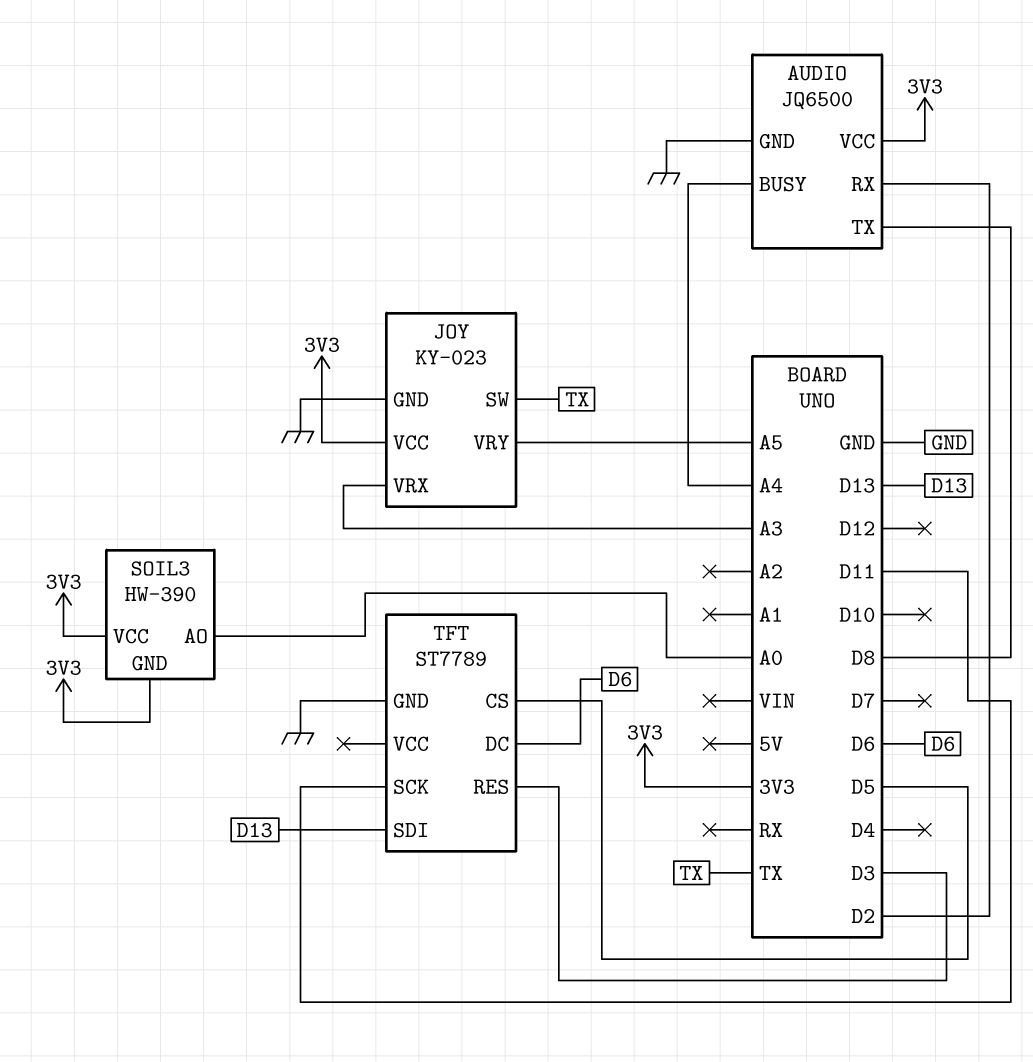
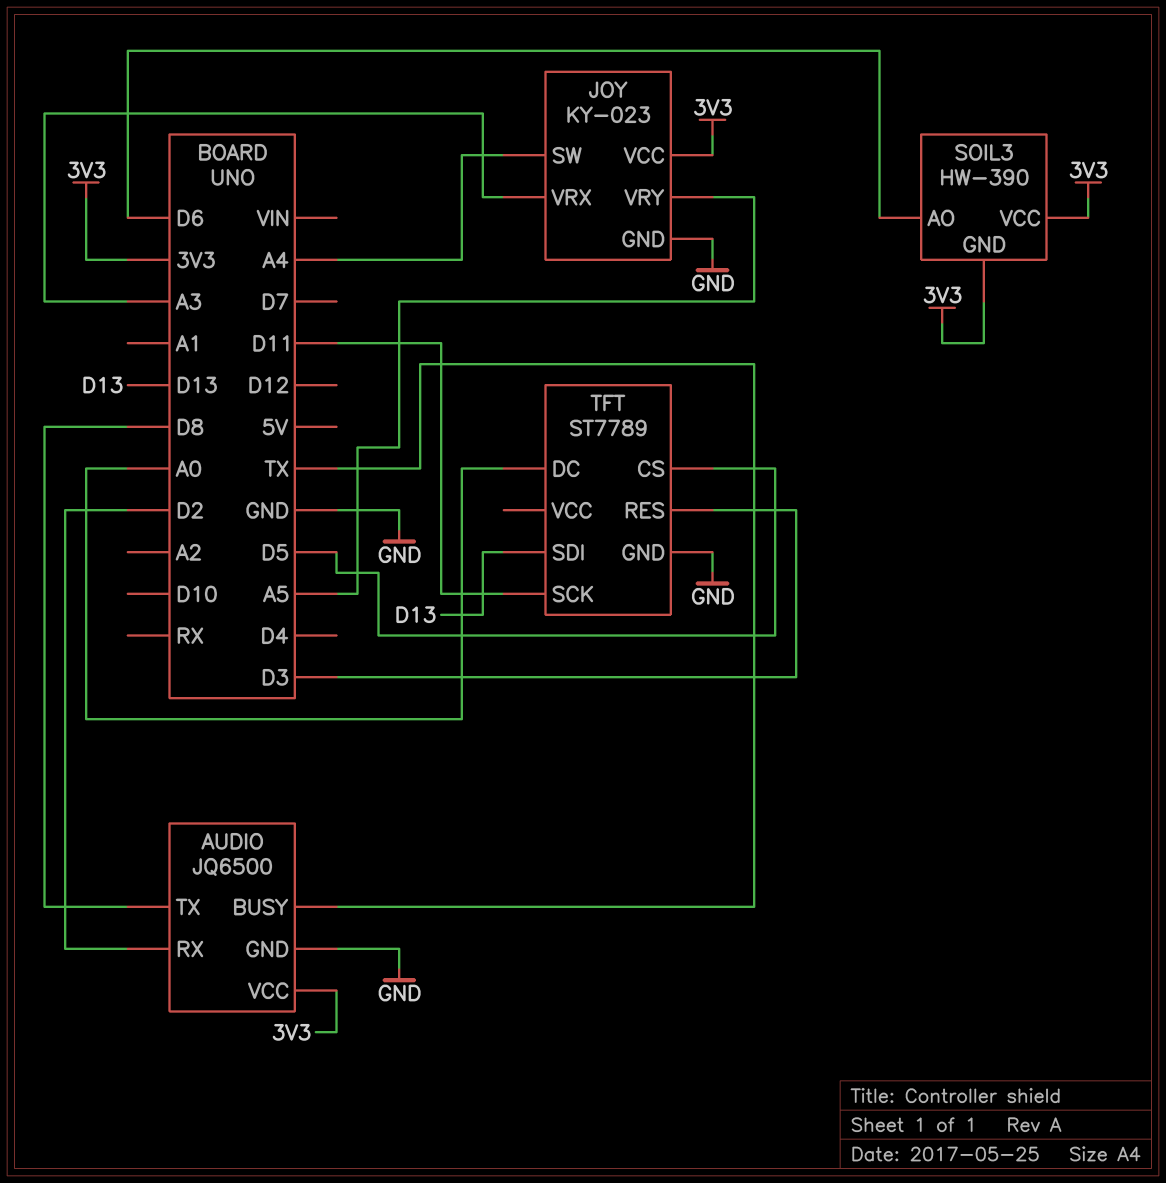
AUDIO pin BUSY: A4 -> TX
JOY pin SW: TX -> A4
SOIL3 pin AO: A0 -> D6
TFT pin DC: D6 -> A0

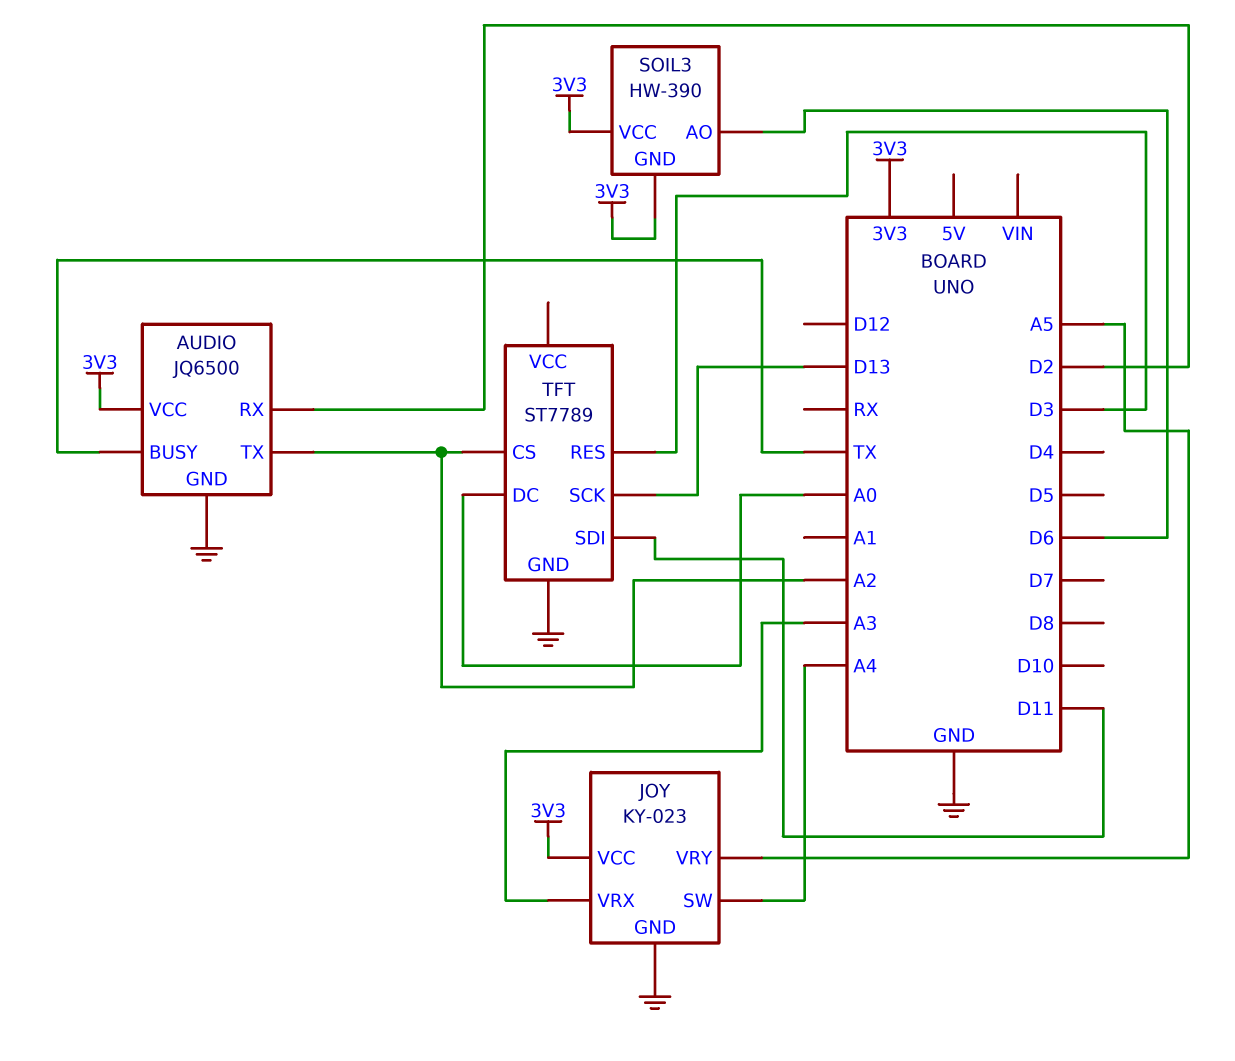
AUDIO pin TX: D8 -> A2
TFT pin CS: D5 -> A2
TFT pin SCK: D11 -> D13
TFT pin SDI: D13 -> D11

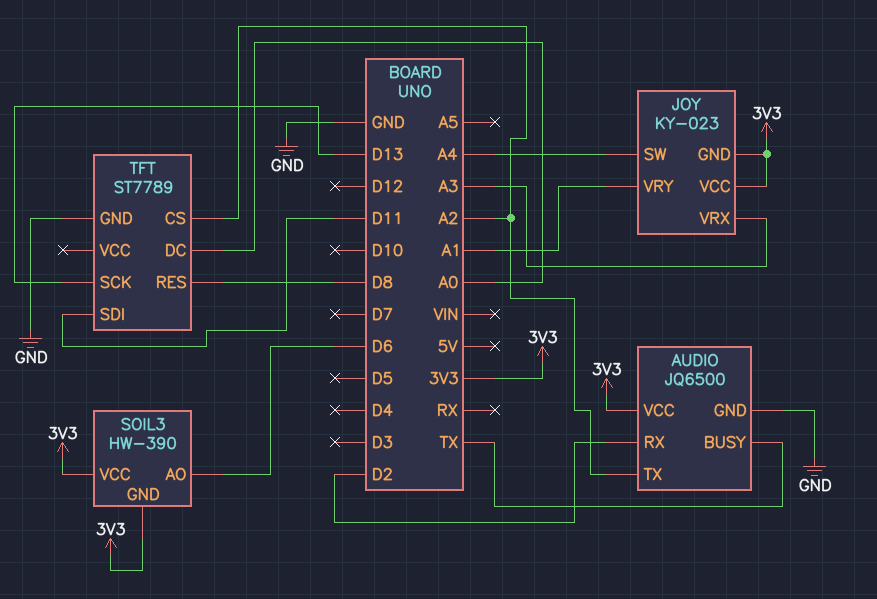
JOY pin GND: GND -> 3V3
JOY pin VRY: A5 -> A1
TFT pin RES: D3 -> D8

